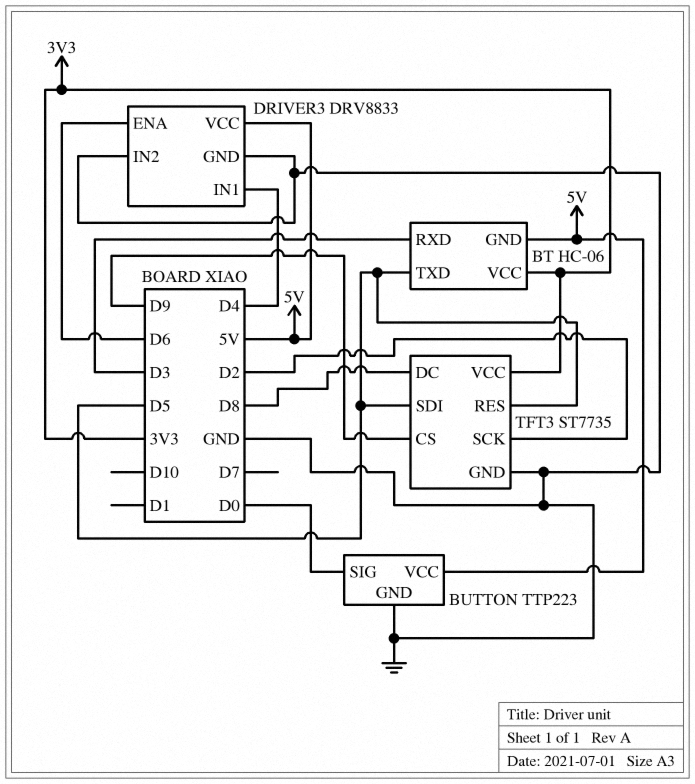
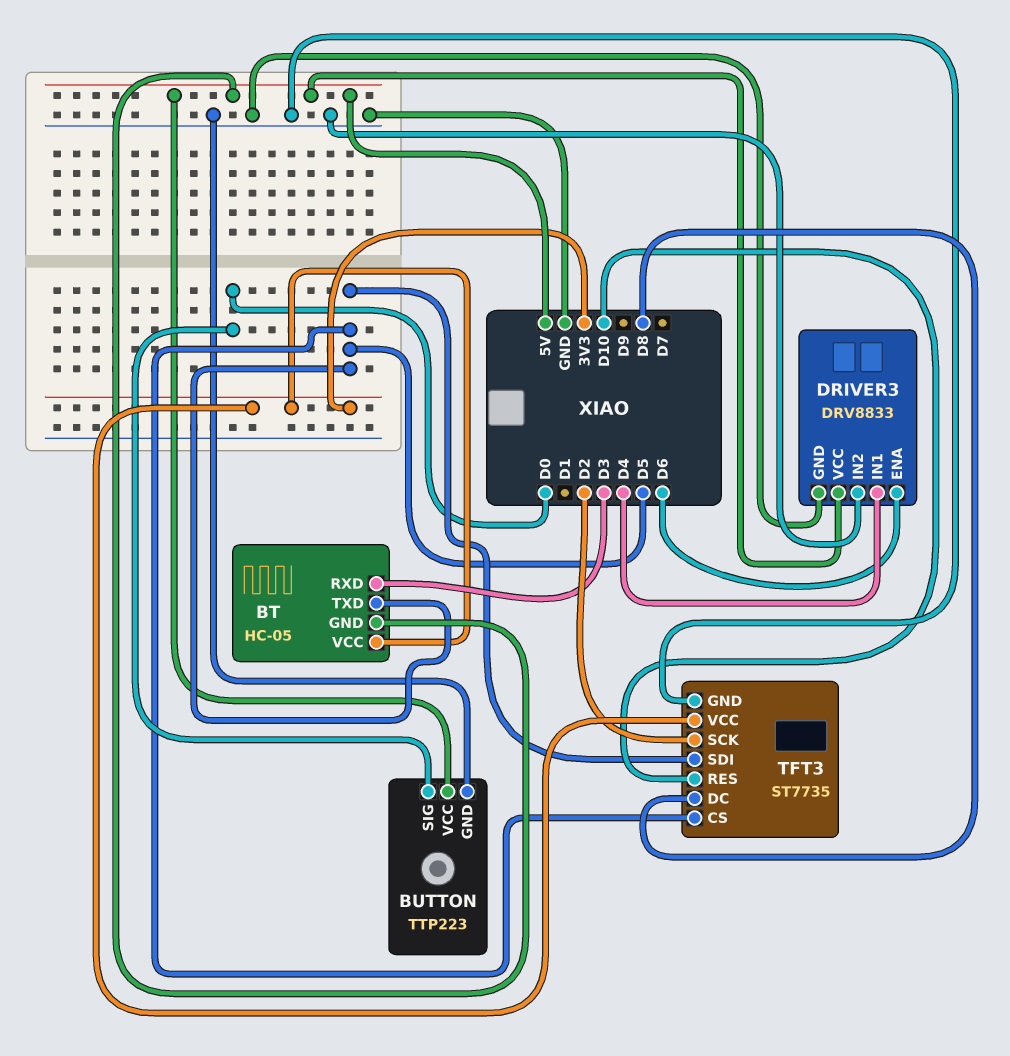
BT: HC-06 -> HC-05
TFT3 pin CS: D9 -> D5
TFT3 pin RES: D5 -> D10

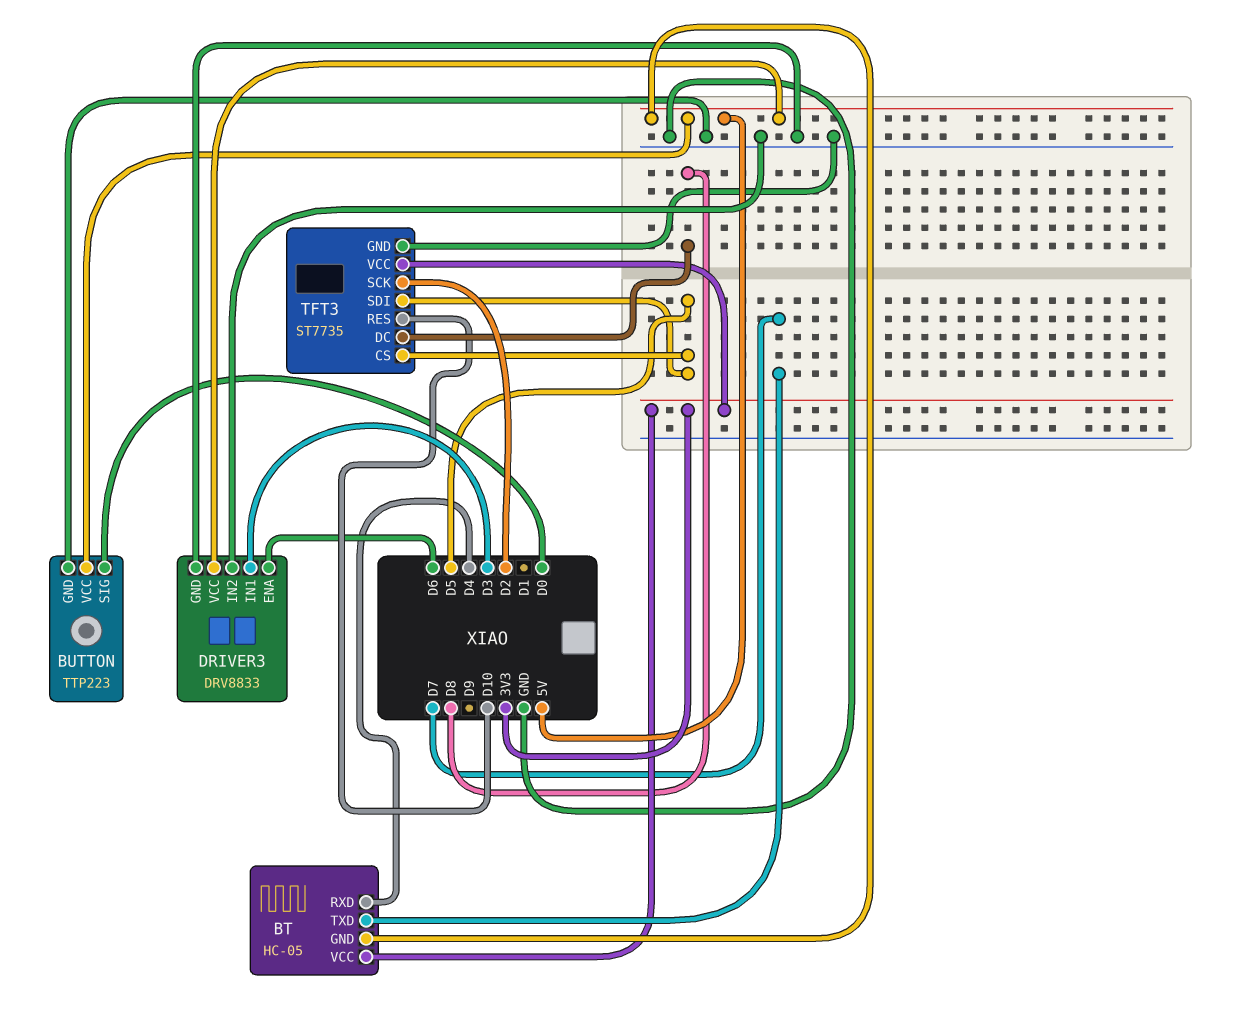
BT pin RXD: D3 -> D4
BT pin TXD: D5 -> D7
DRIVER3 pin IN1: D4 -> D3

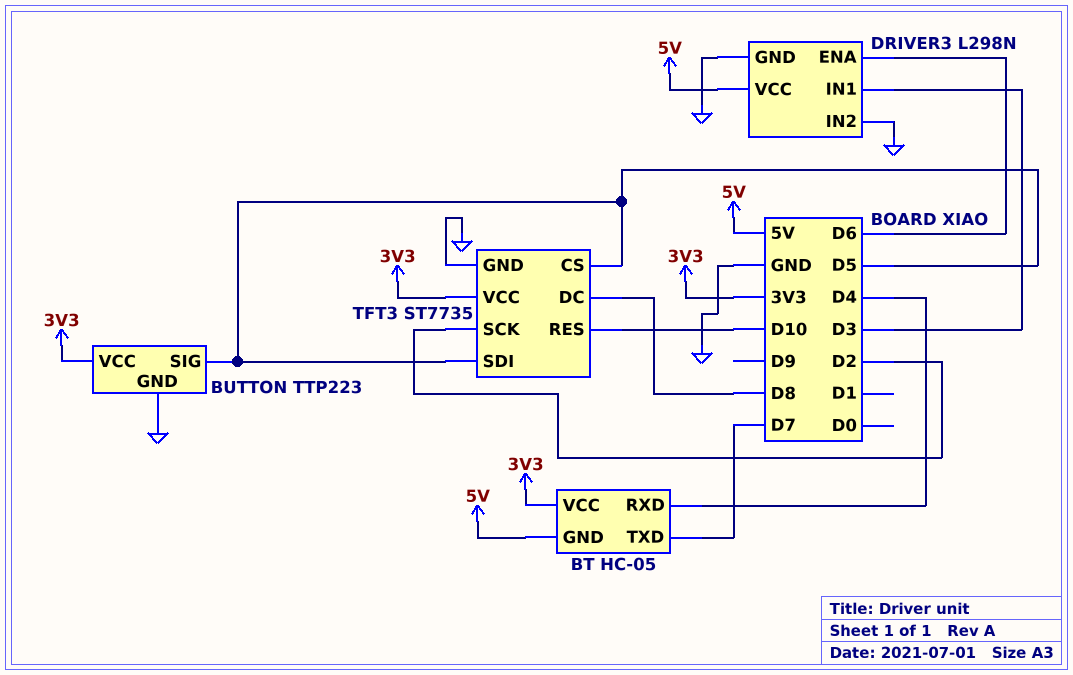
BUTTON pin SIG: D0 -> D5
BUTTON pin VCC: 5V -> 3V3
DRIVER3: DRV8833 -> L298N

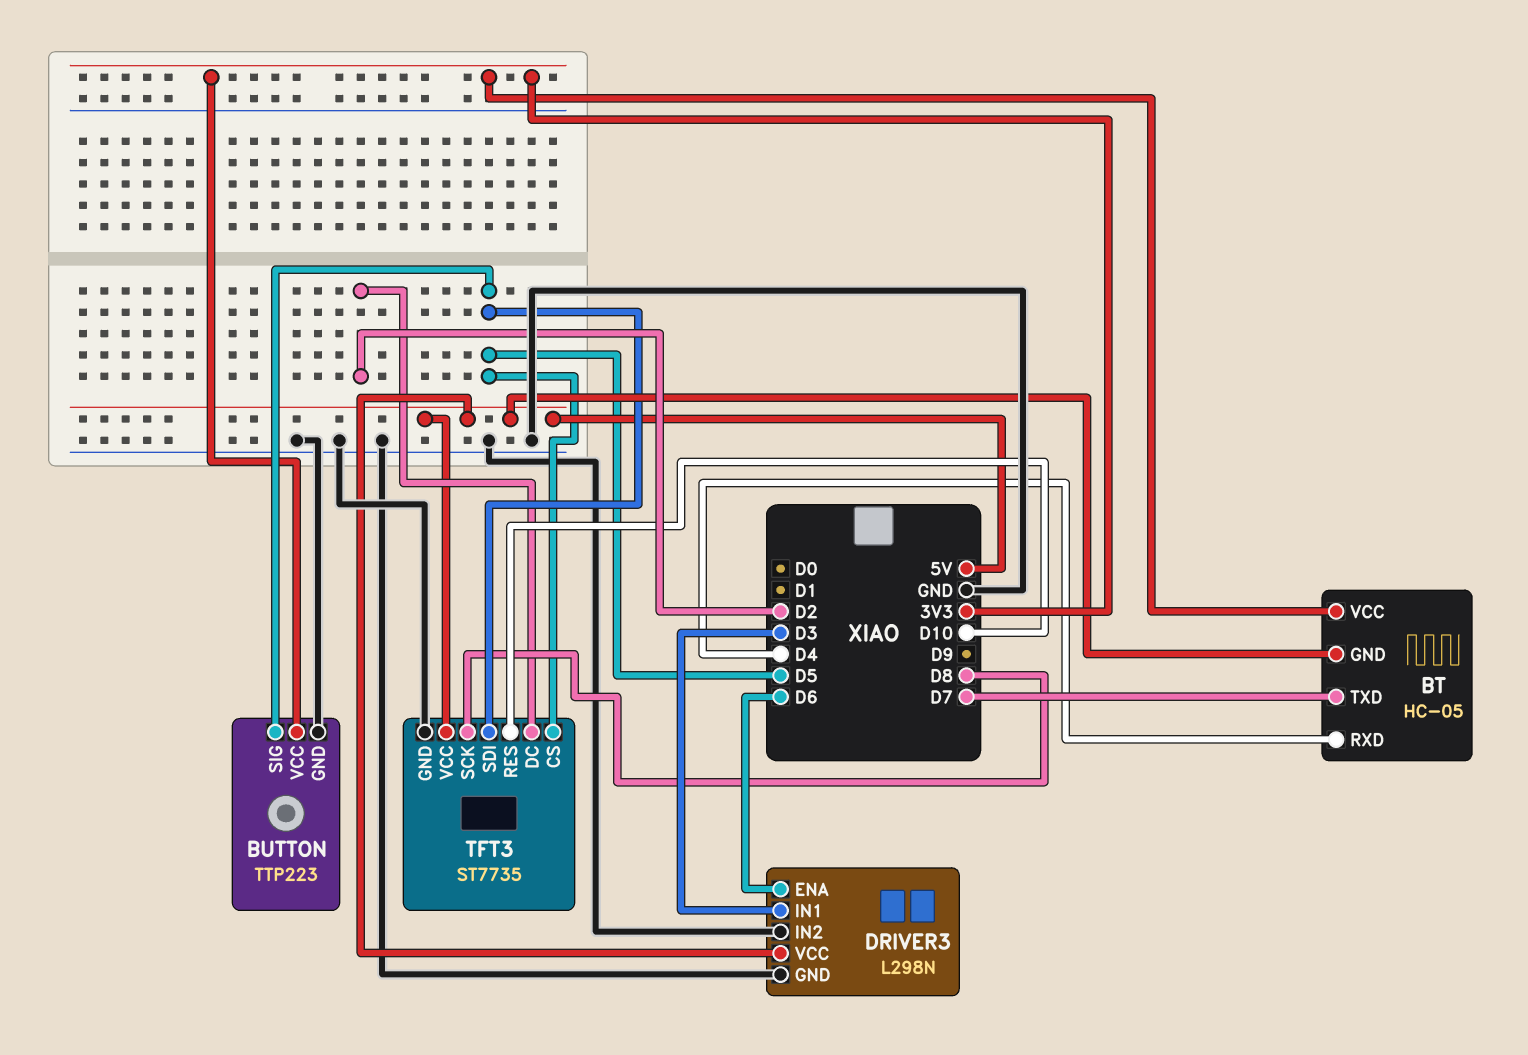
TFT3 pin DC: D8 -> D2
TFT3 pin SCK: D2 -> D8
TFT3 pin VCC: 3V3 -> 5V

